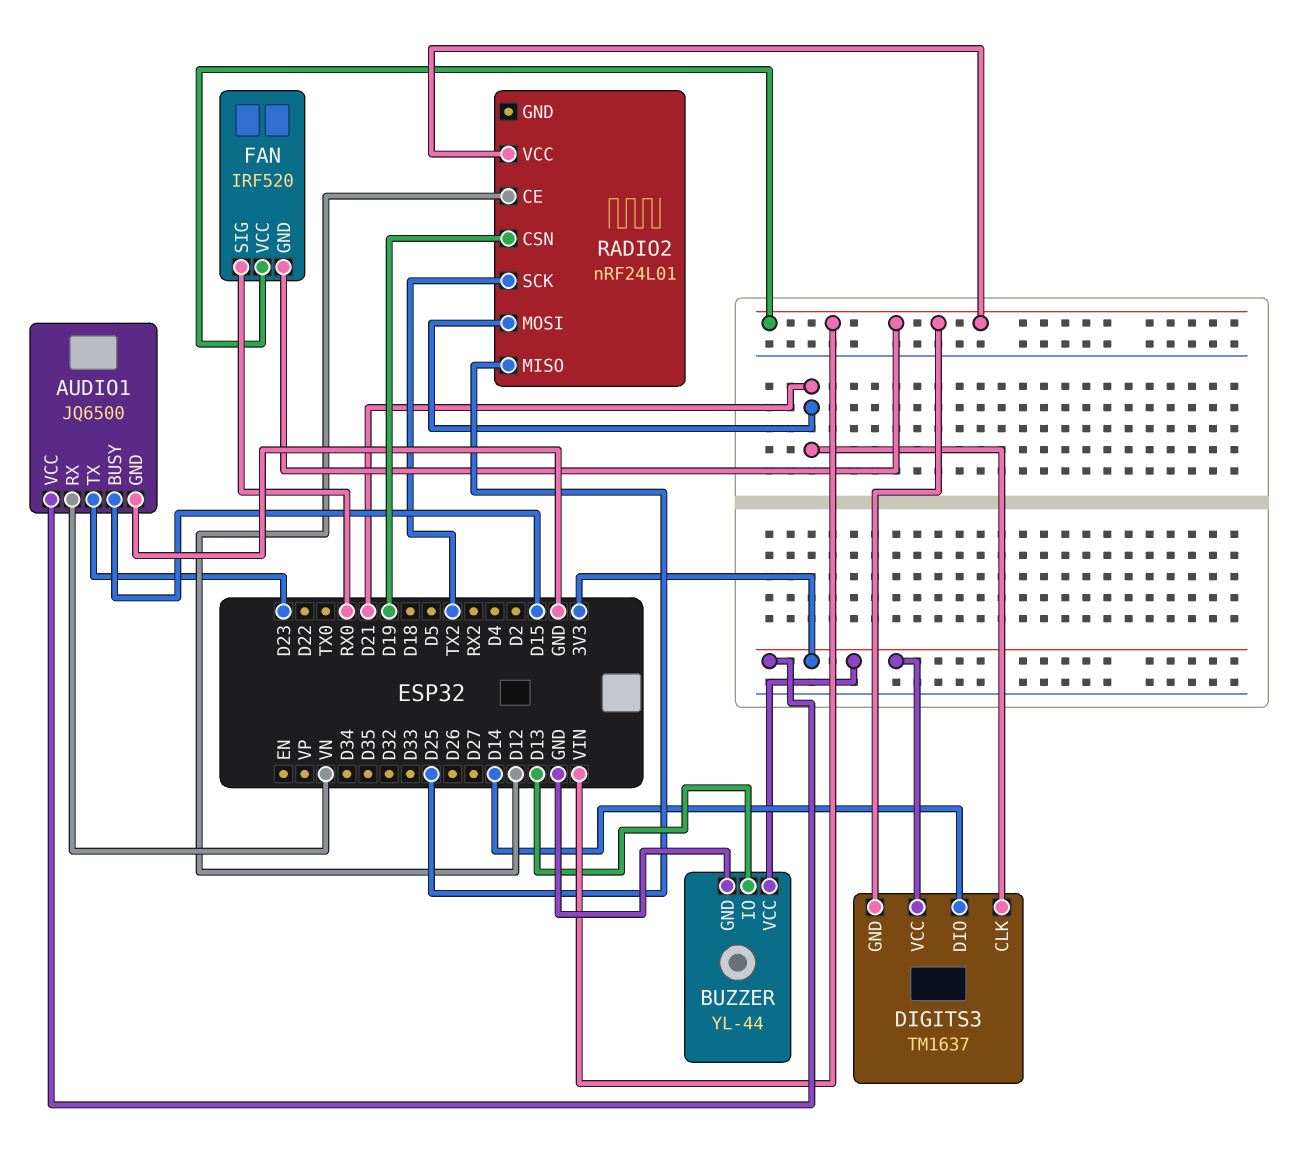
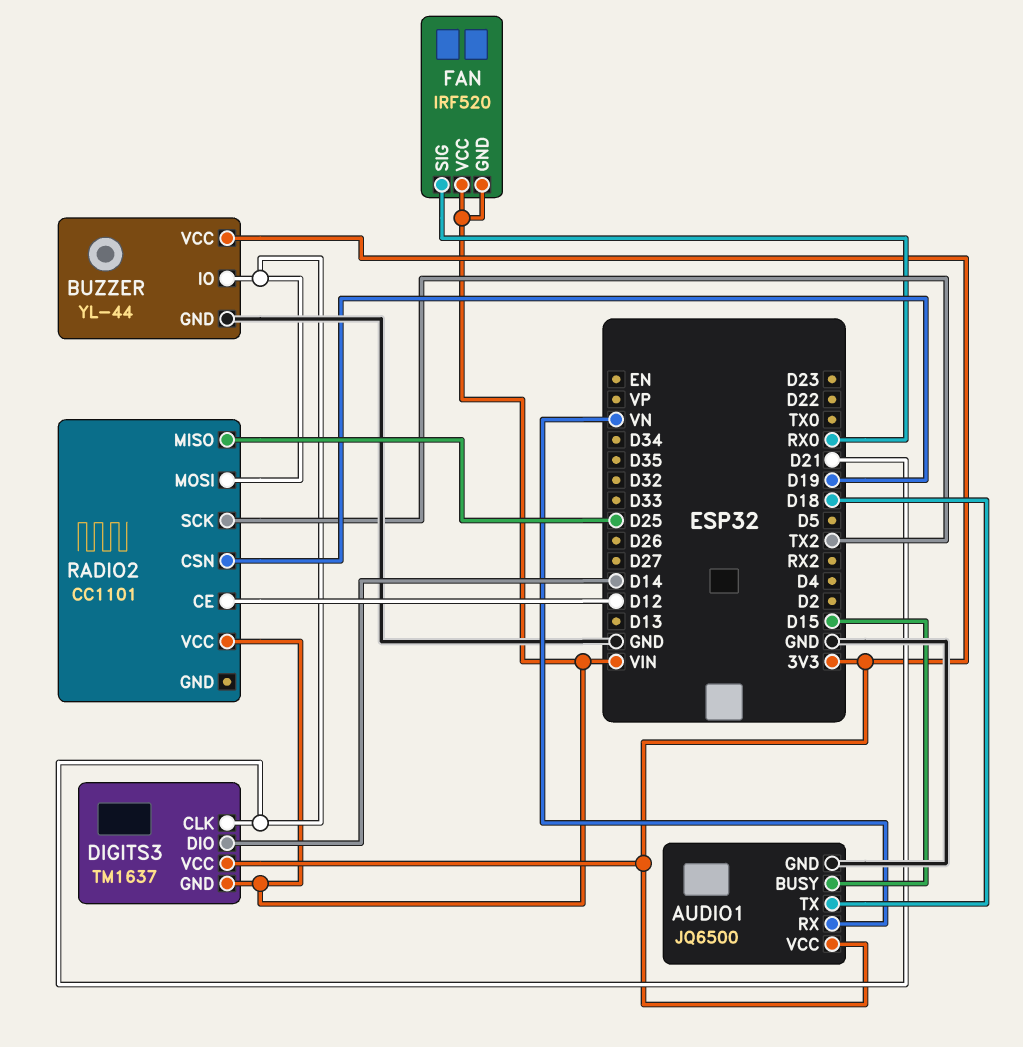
AUDIO1 pin TX: D23 -> D18
BUZZER pin IO: D13 -> D21
RADIO2: nRF24L01 -> CC1101

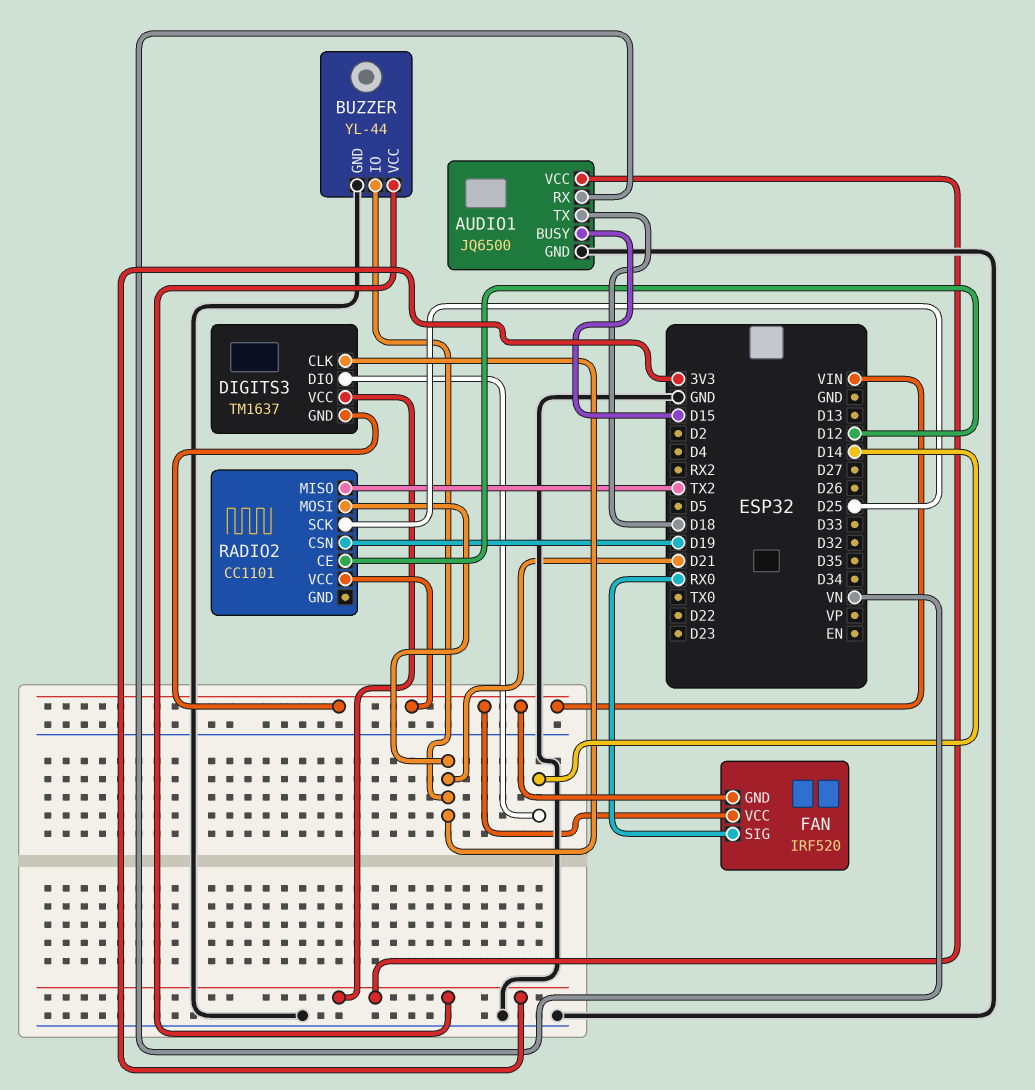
RADIO2 pin MISO: D25 -> TX2
RADIO2 pin SCK: TX2 -> D25

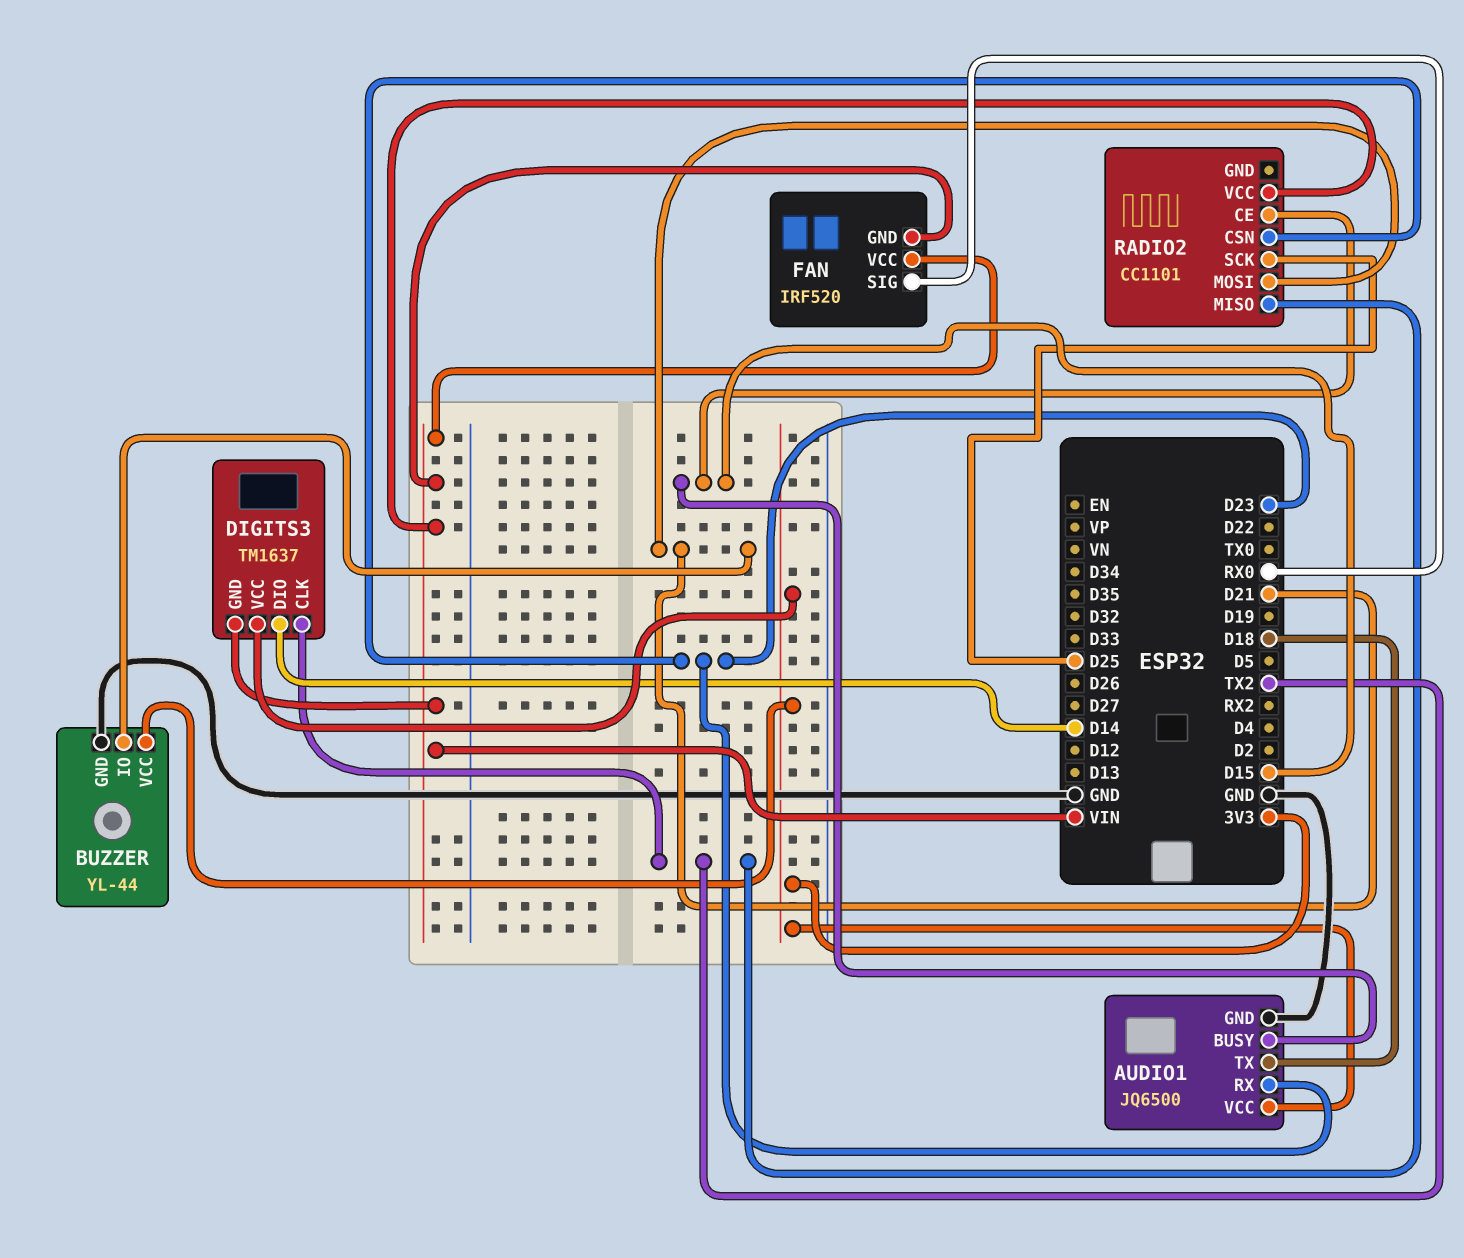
AUDIO1 pin RX: VN -> D23
DIGITS3 pin CLK: D21 -> TX2
RADIO2 pin CE: D12 -> D15
RADIO2 pin CSN: D19 -> D23

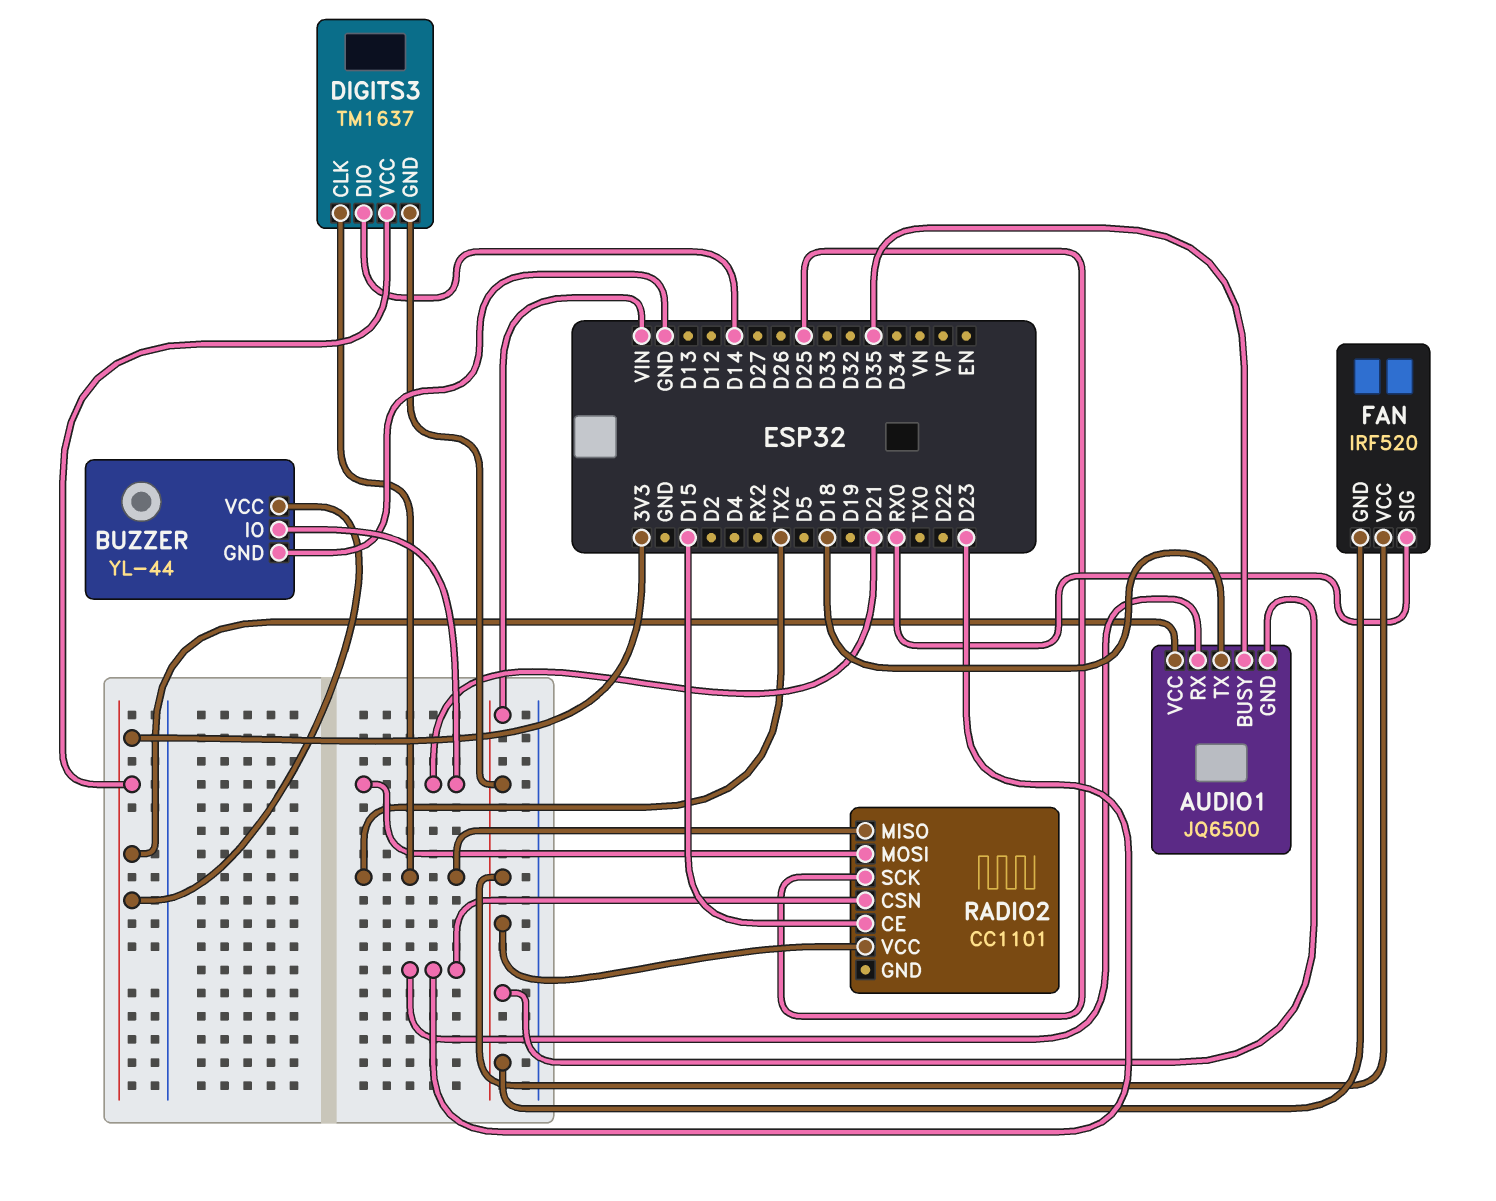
AUDIO1 pin BUSY: D15 -> D35
AUDIO1 pin GND: GND -> VIN

